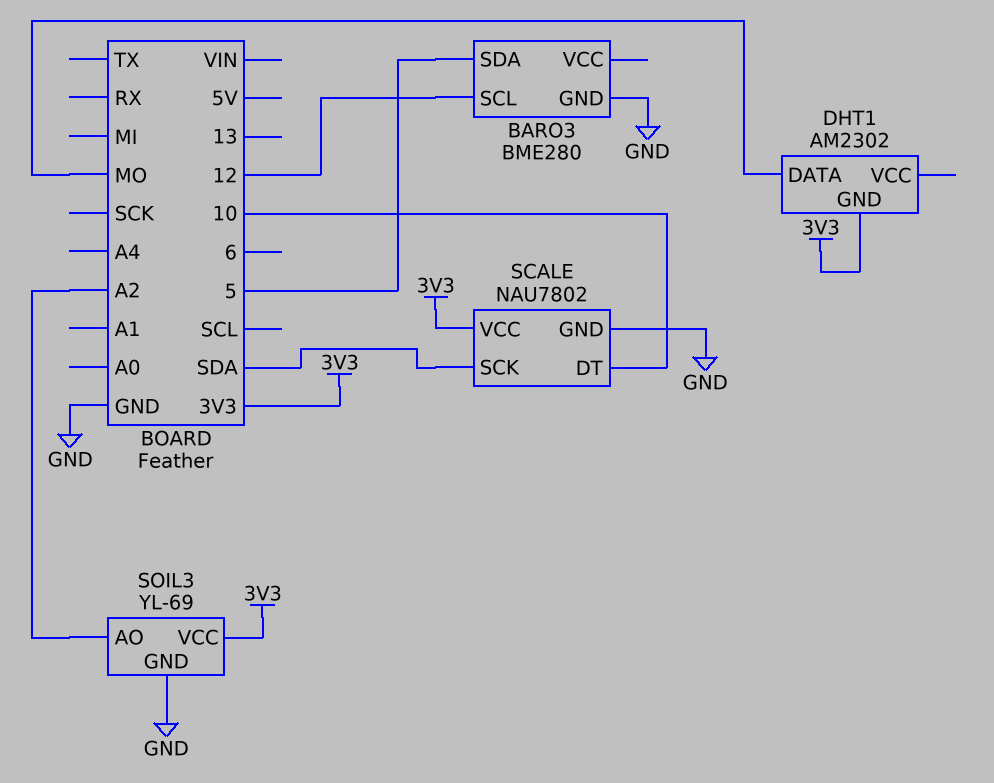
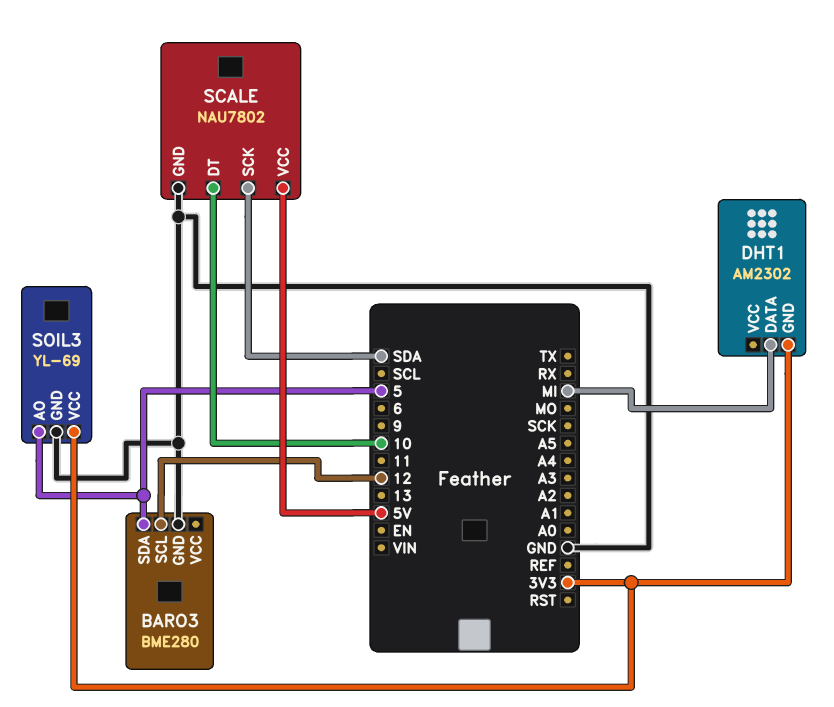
DHT1 pin DATA: MO -> MI
SCALE pin VCC: 3V3 -> 5V
SOIL3 pin AO: A2 -> 5

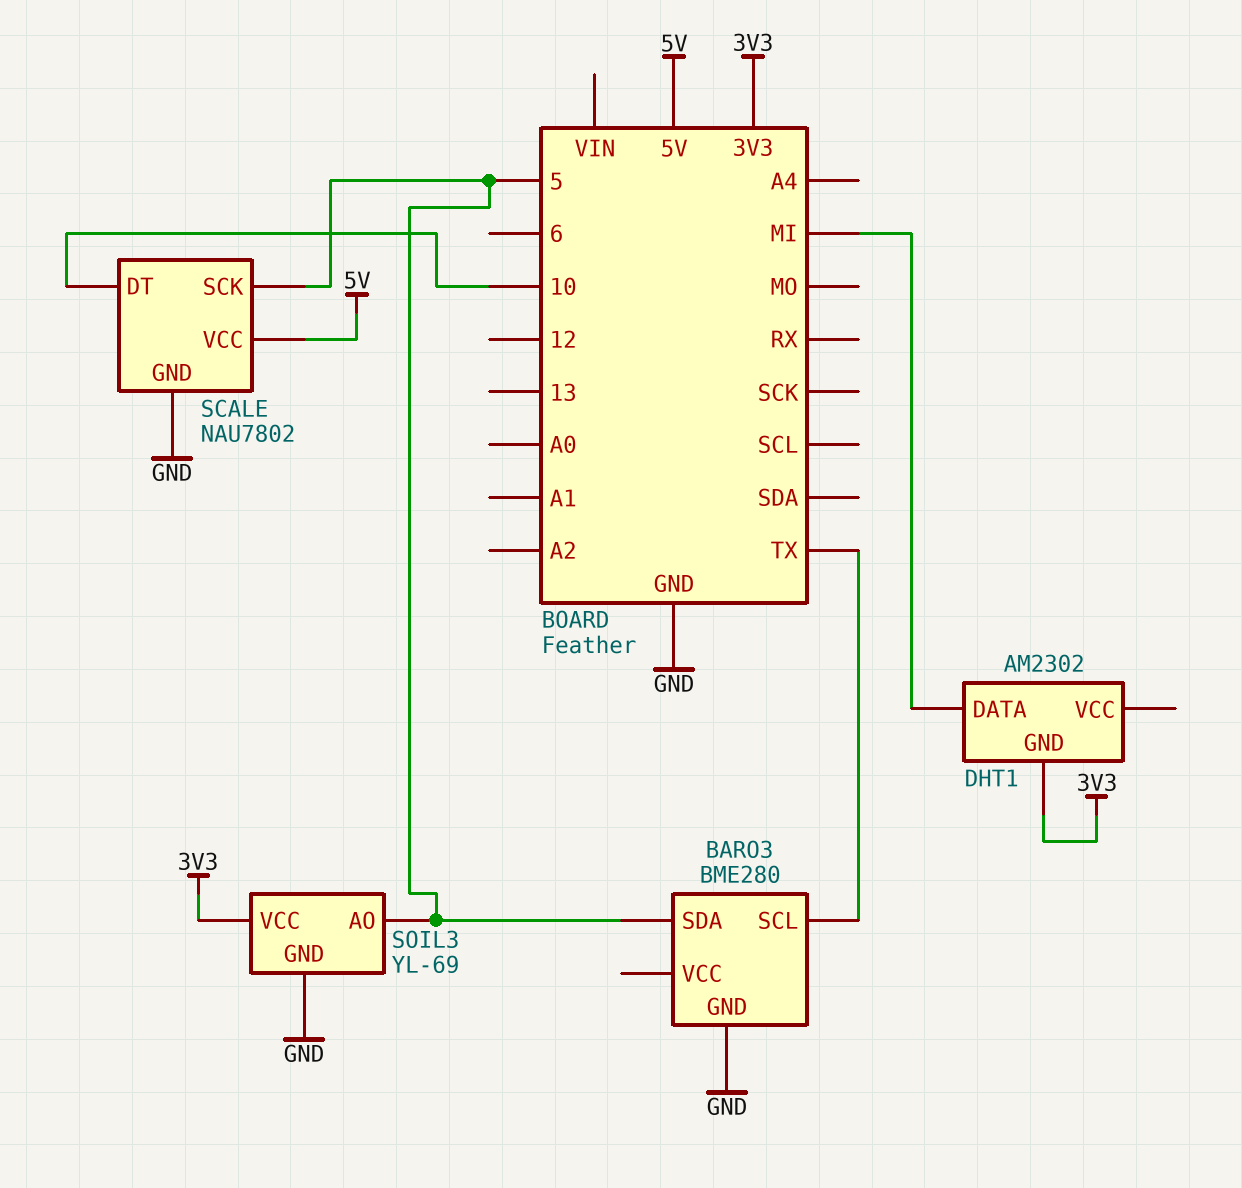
BARO3 pin SCL: 12 -> TX
SCALE pin SCK: SDA -> 5

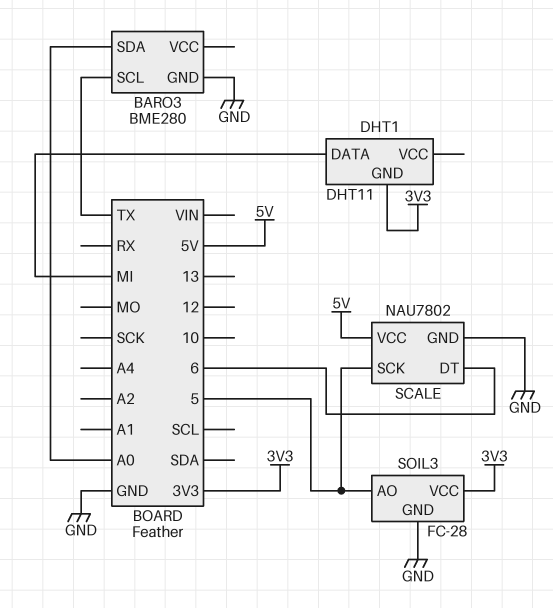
BARO3 pin SDA: 5 -> A0
DHT1: AM2302 -> DHT11
SCALE pin DT: 10 -> 6
SOIL3: YL-69 -> FC-28

